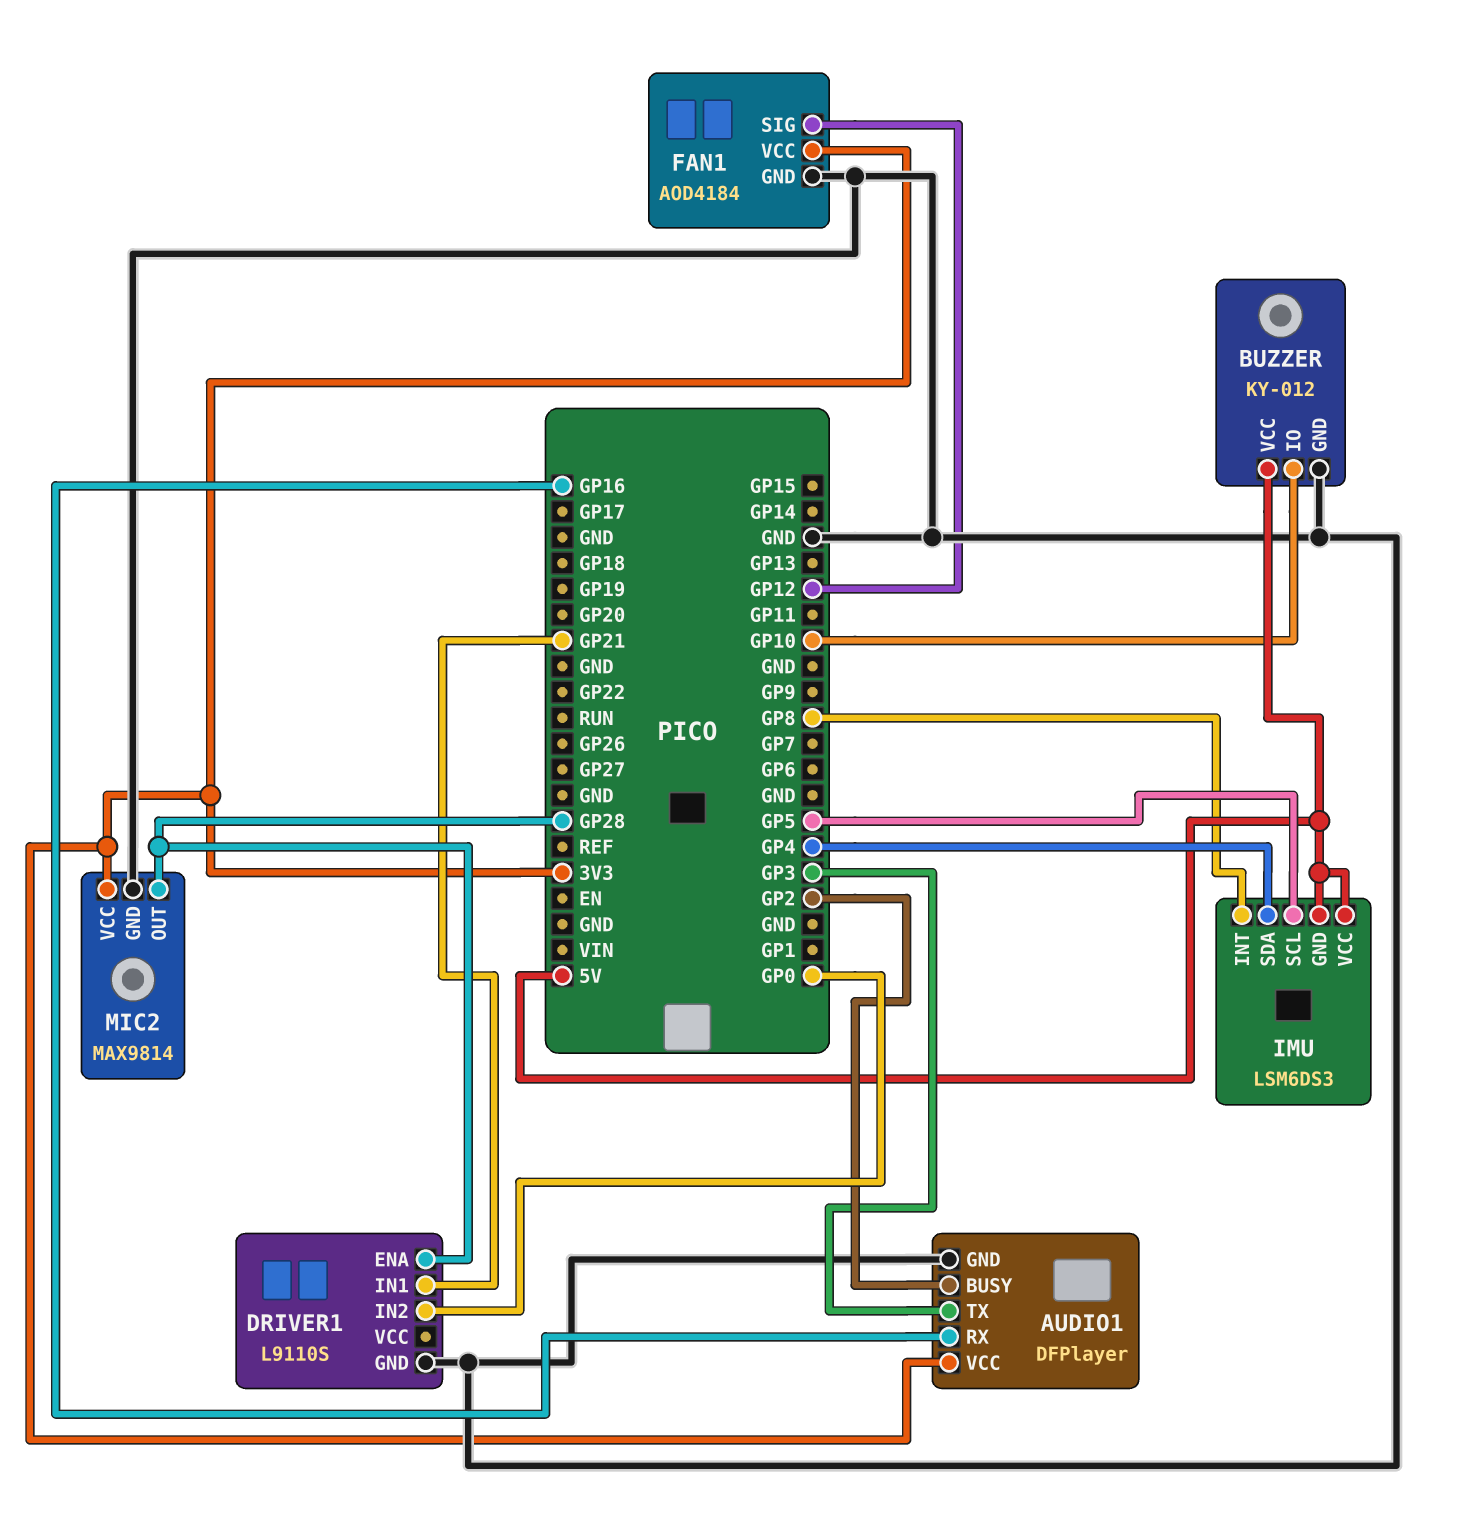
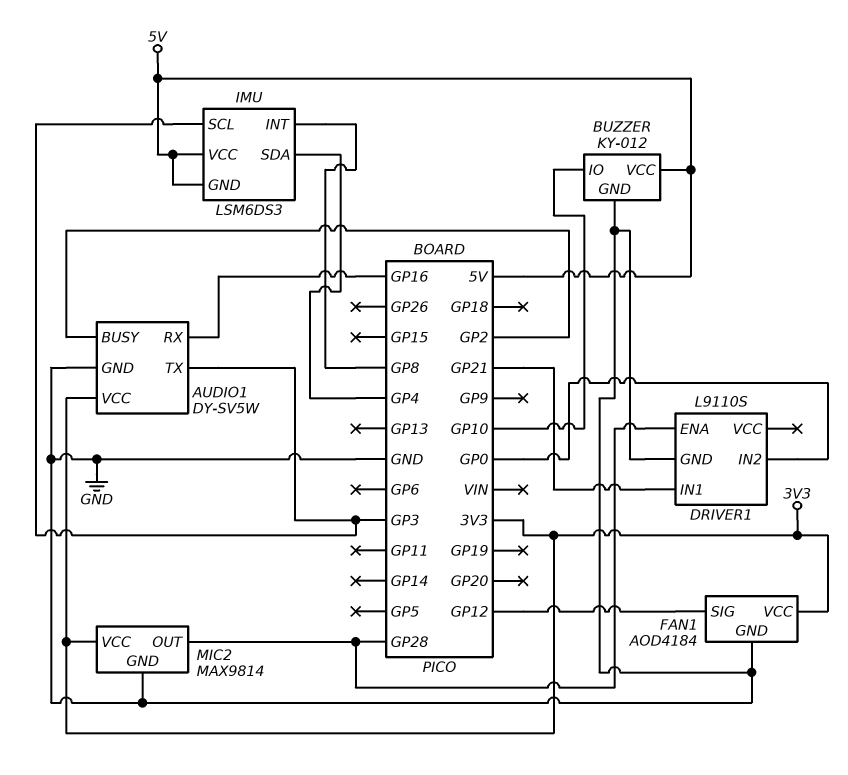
AUDIO1: DFPlayer -> DY-SV5W
IMU pin SCL: GP5 -> GP3

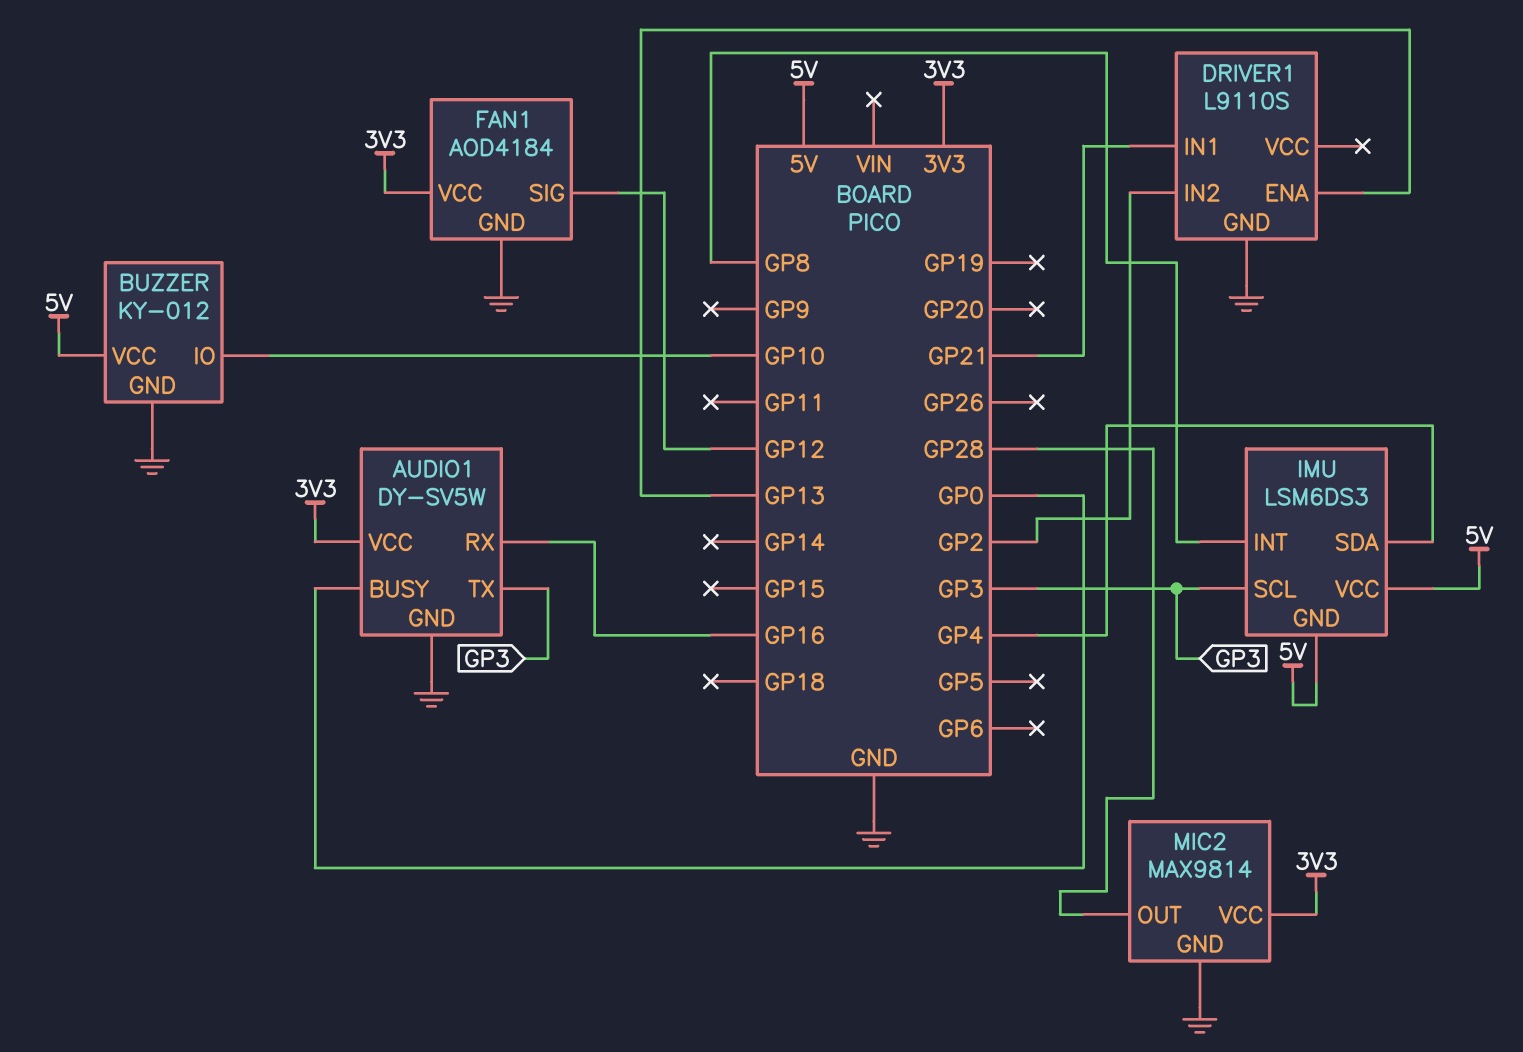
AUDIO1 pin BUSY: GP2 -> GP0
DRIVER1 pin ENA: GP28 -> GP13
DRIVER1 pin IN2: GP0 -> GP2

